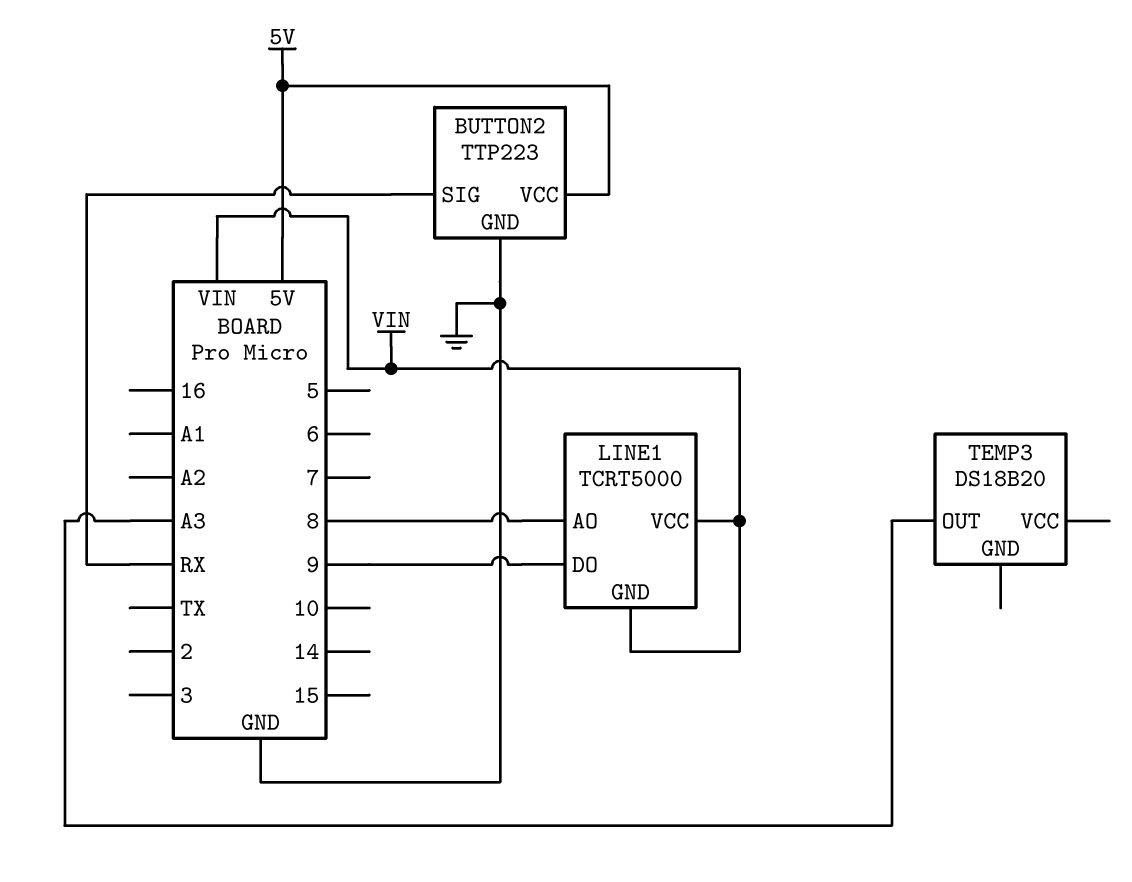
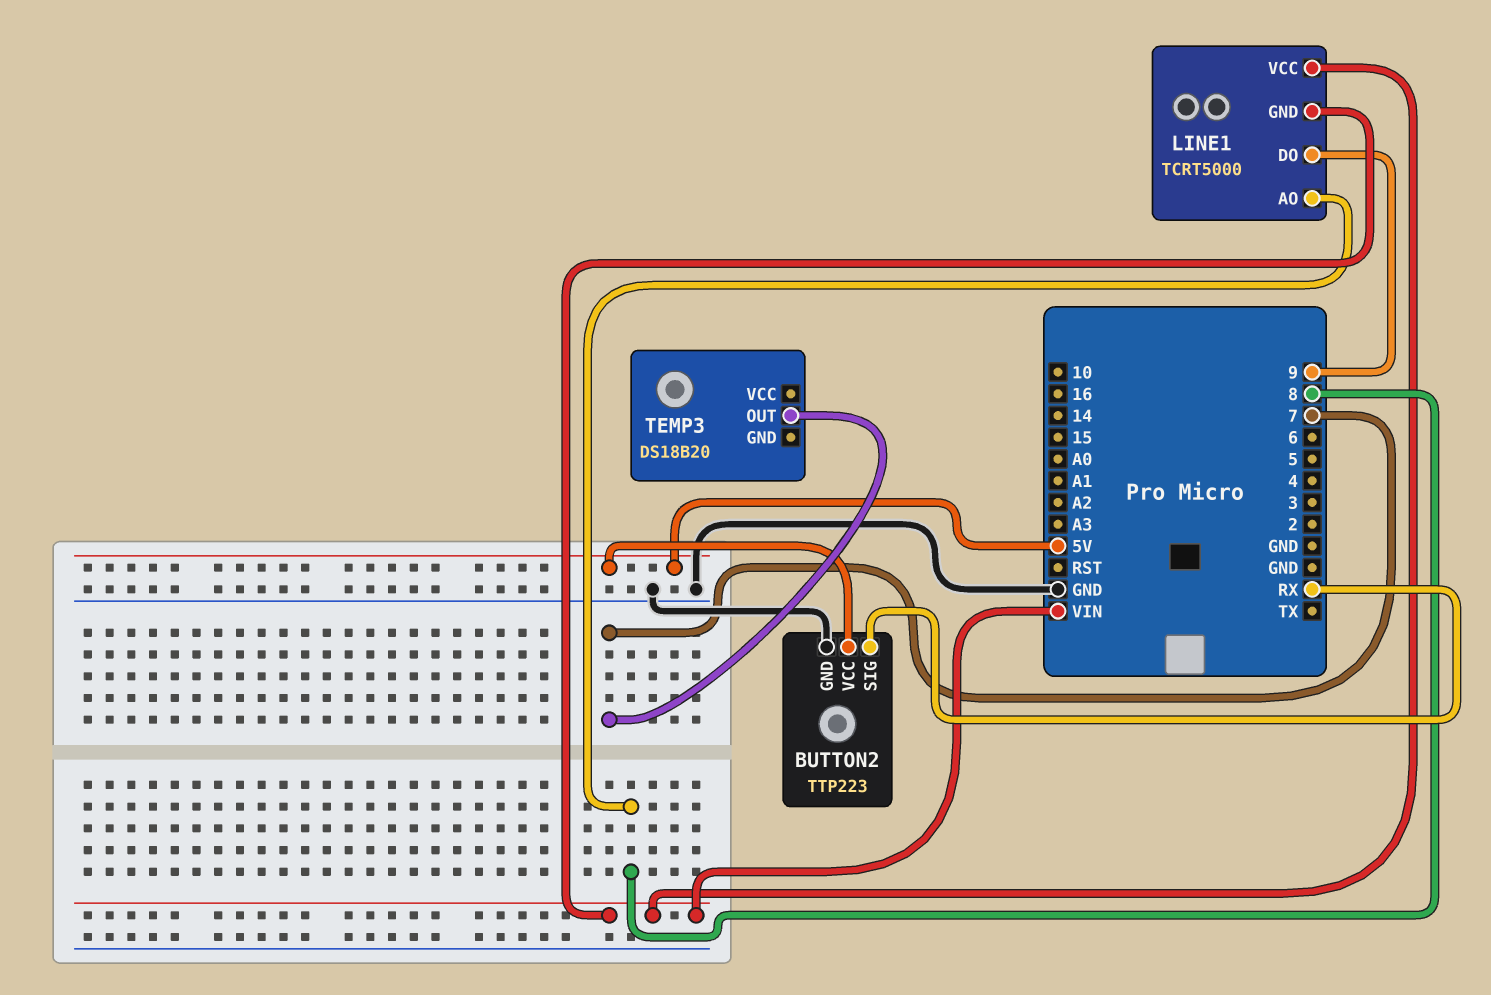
TEMP3 pin OUT: A3 -> 7

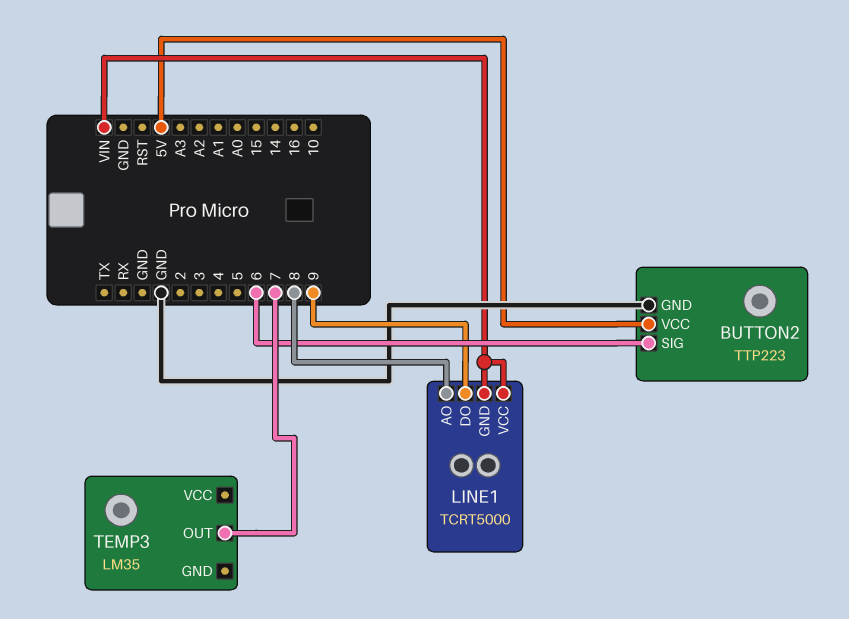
BUTTON2 pin SIG: RX -> 6
TEMP3: DS18B20 -> LM35

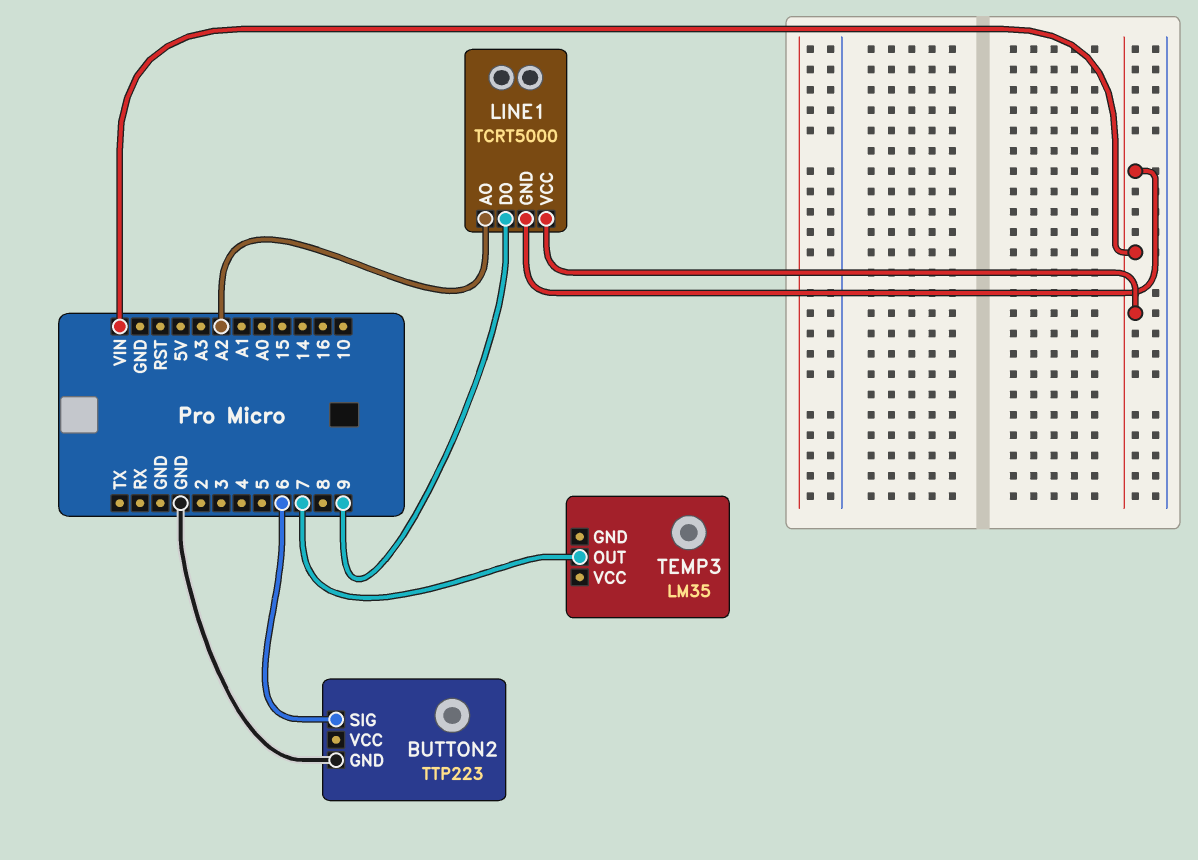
BUTTON2 pin VCC: 5V -> none
LINE1 pin AO: 8 -> A2

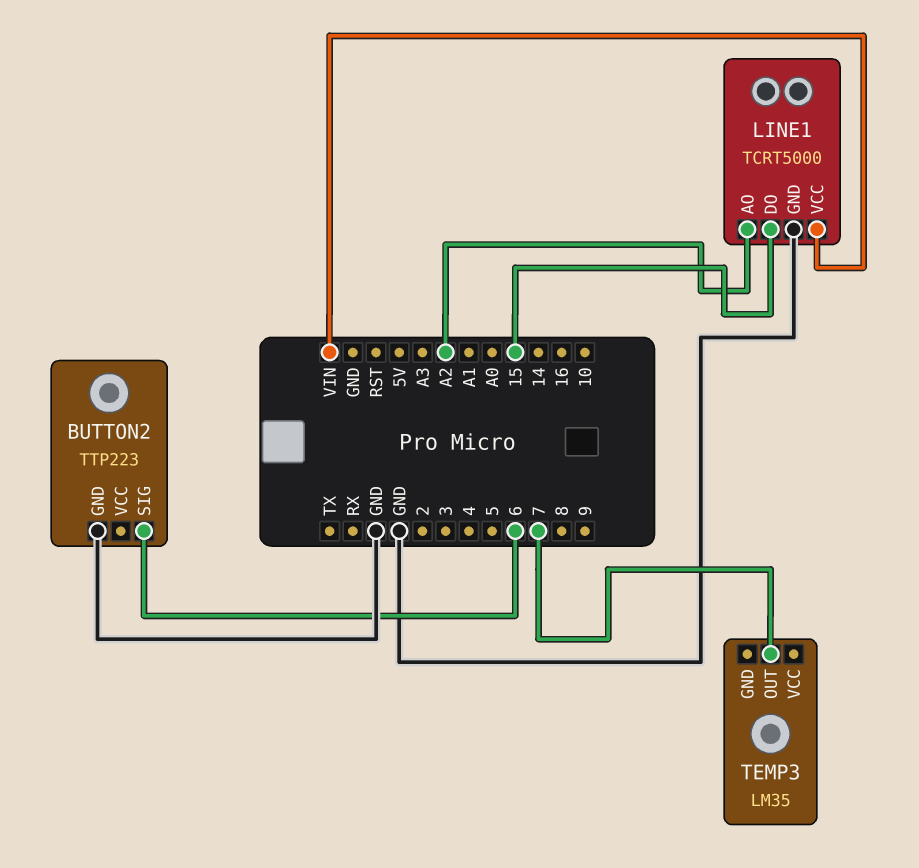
LINE1 pin DO: 9 -> 15
LINE1 pin GND: VIN -> GND

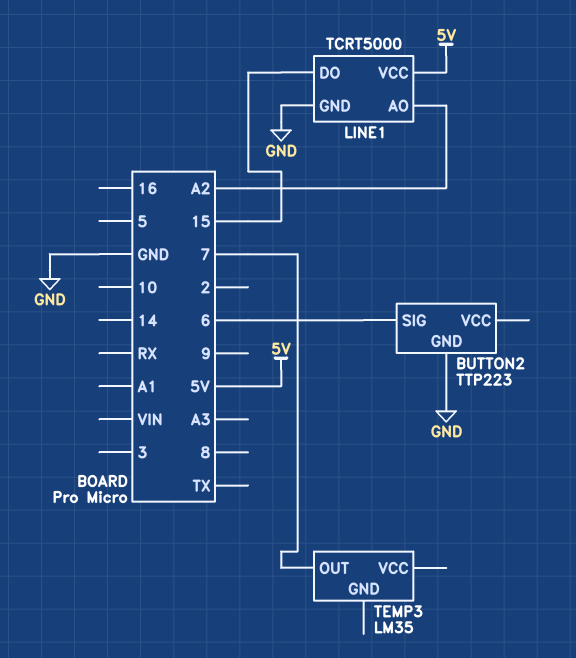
LINE1 pin VCC: VIN -> 5V

